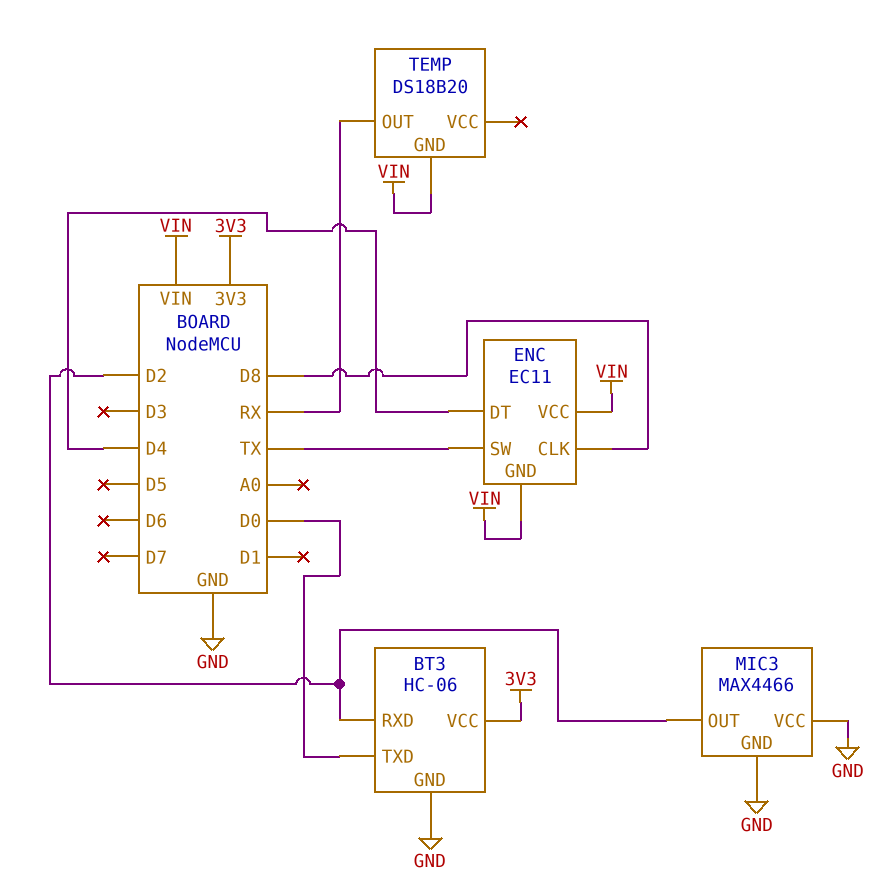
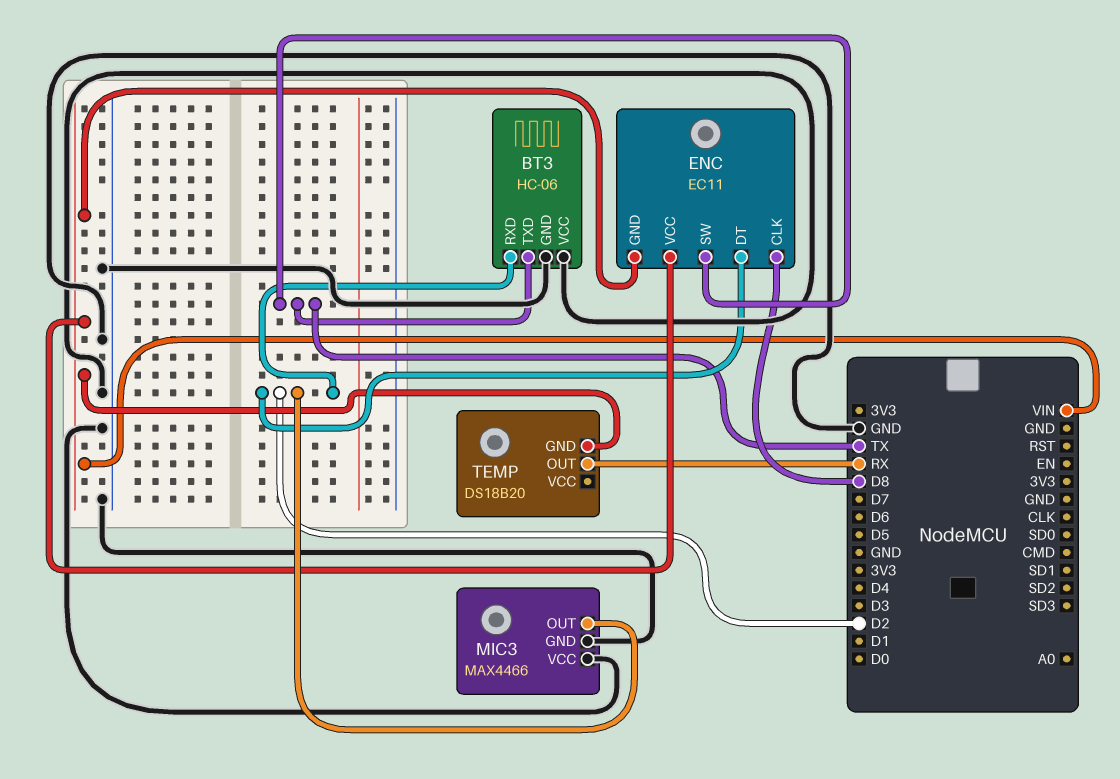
BT3 pin TXD: D0 -> TX
BT3 pin VCC: 3V3 -> GND
ENC pin DT: D4 -> D2

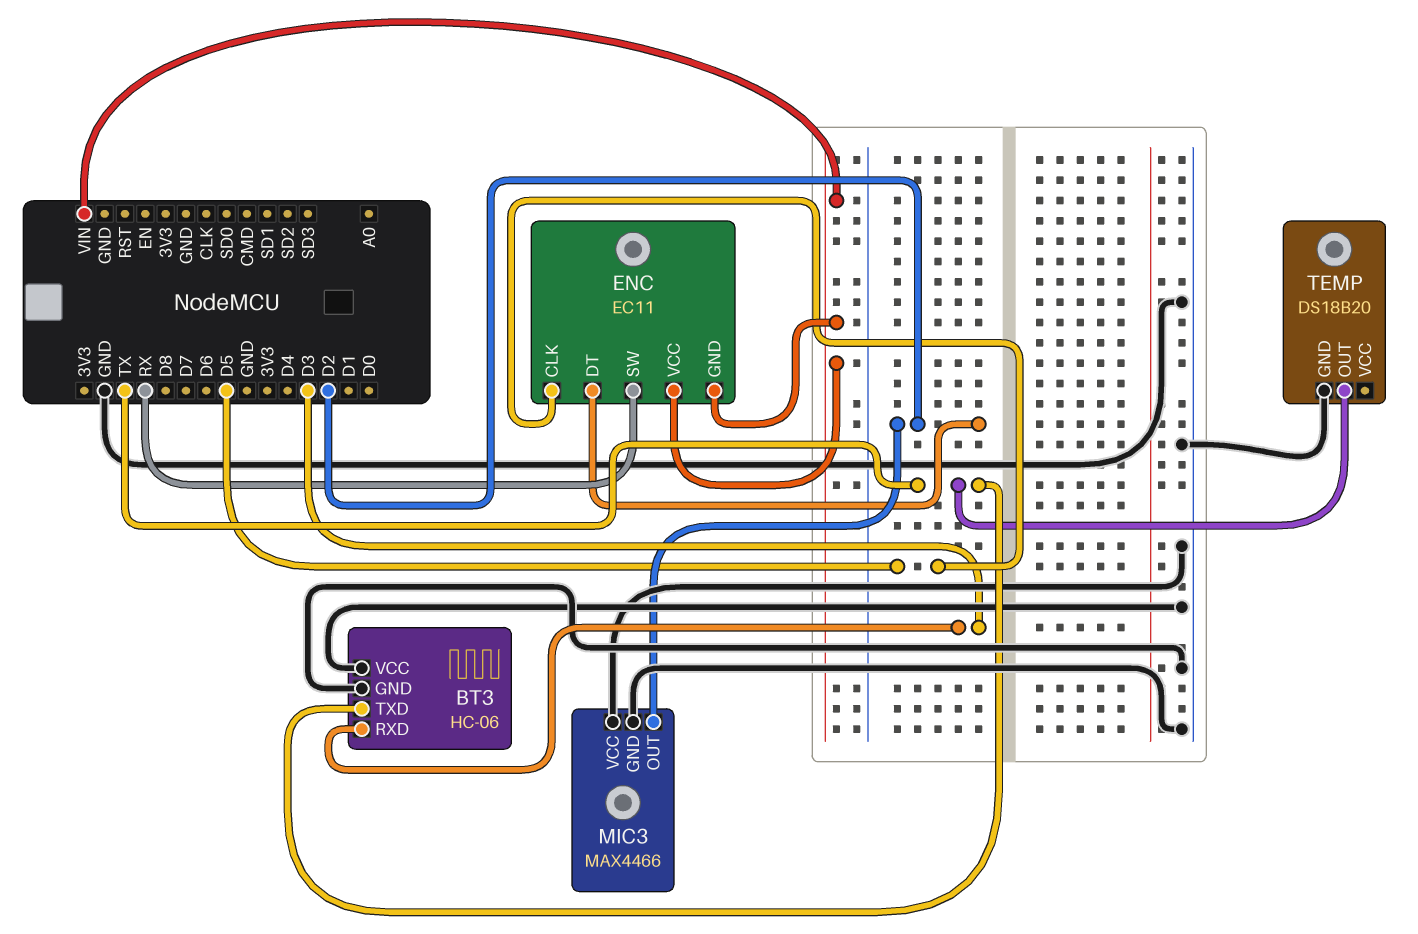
BT3 pin RXD: D2 -> D3
ENC pin CLK: D8 -> D5
ENC pin SW: TX -> RX
TEMP pin GND: VIN -> GND
TEMP pin OUT: RX -> TX

